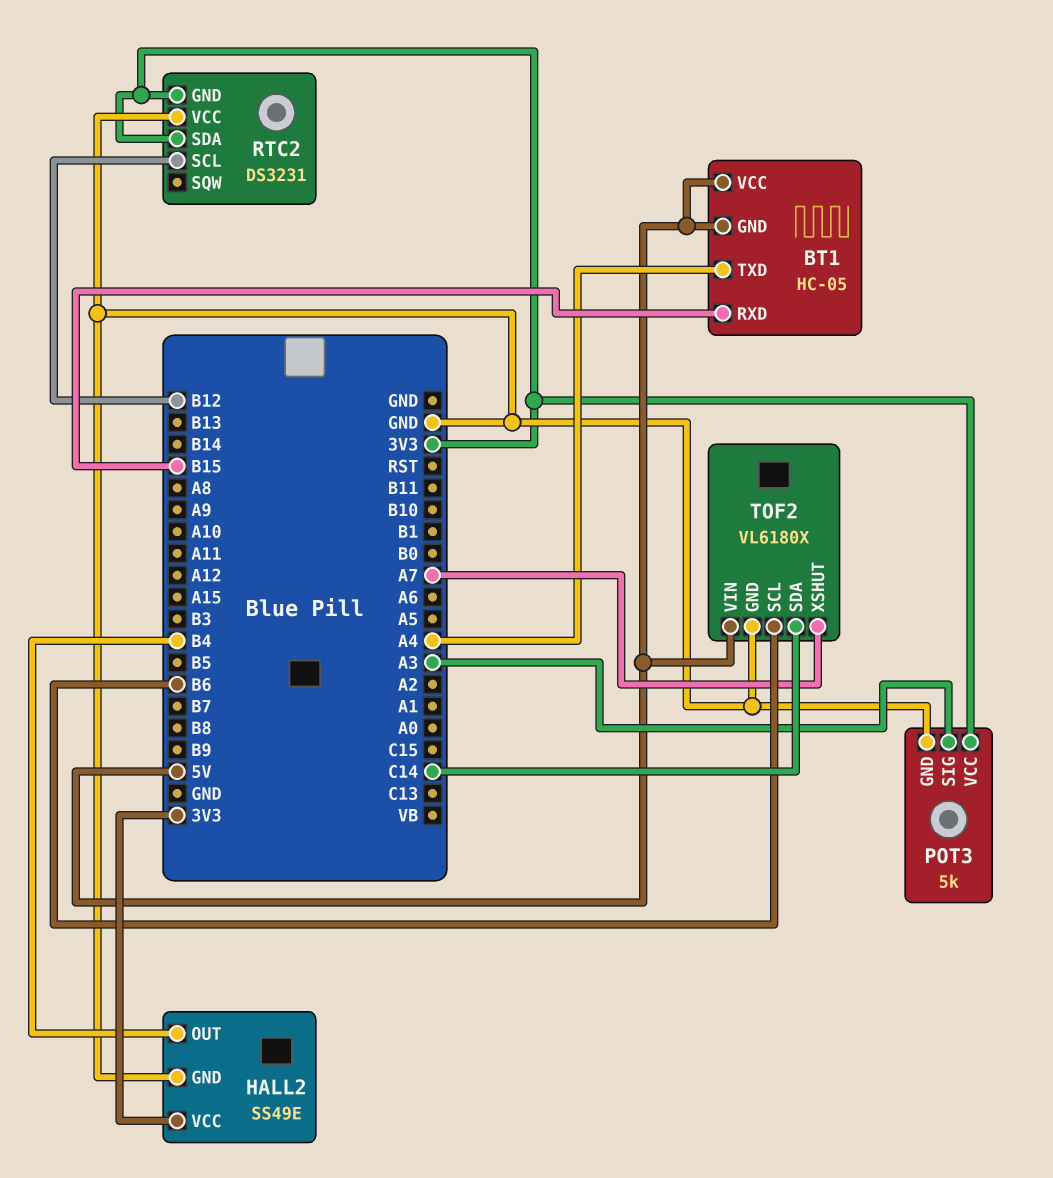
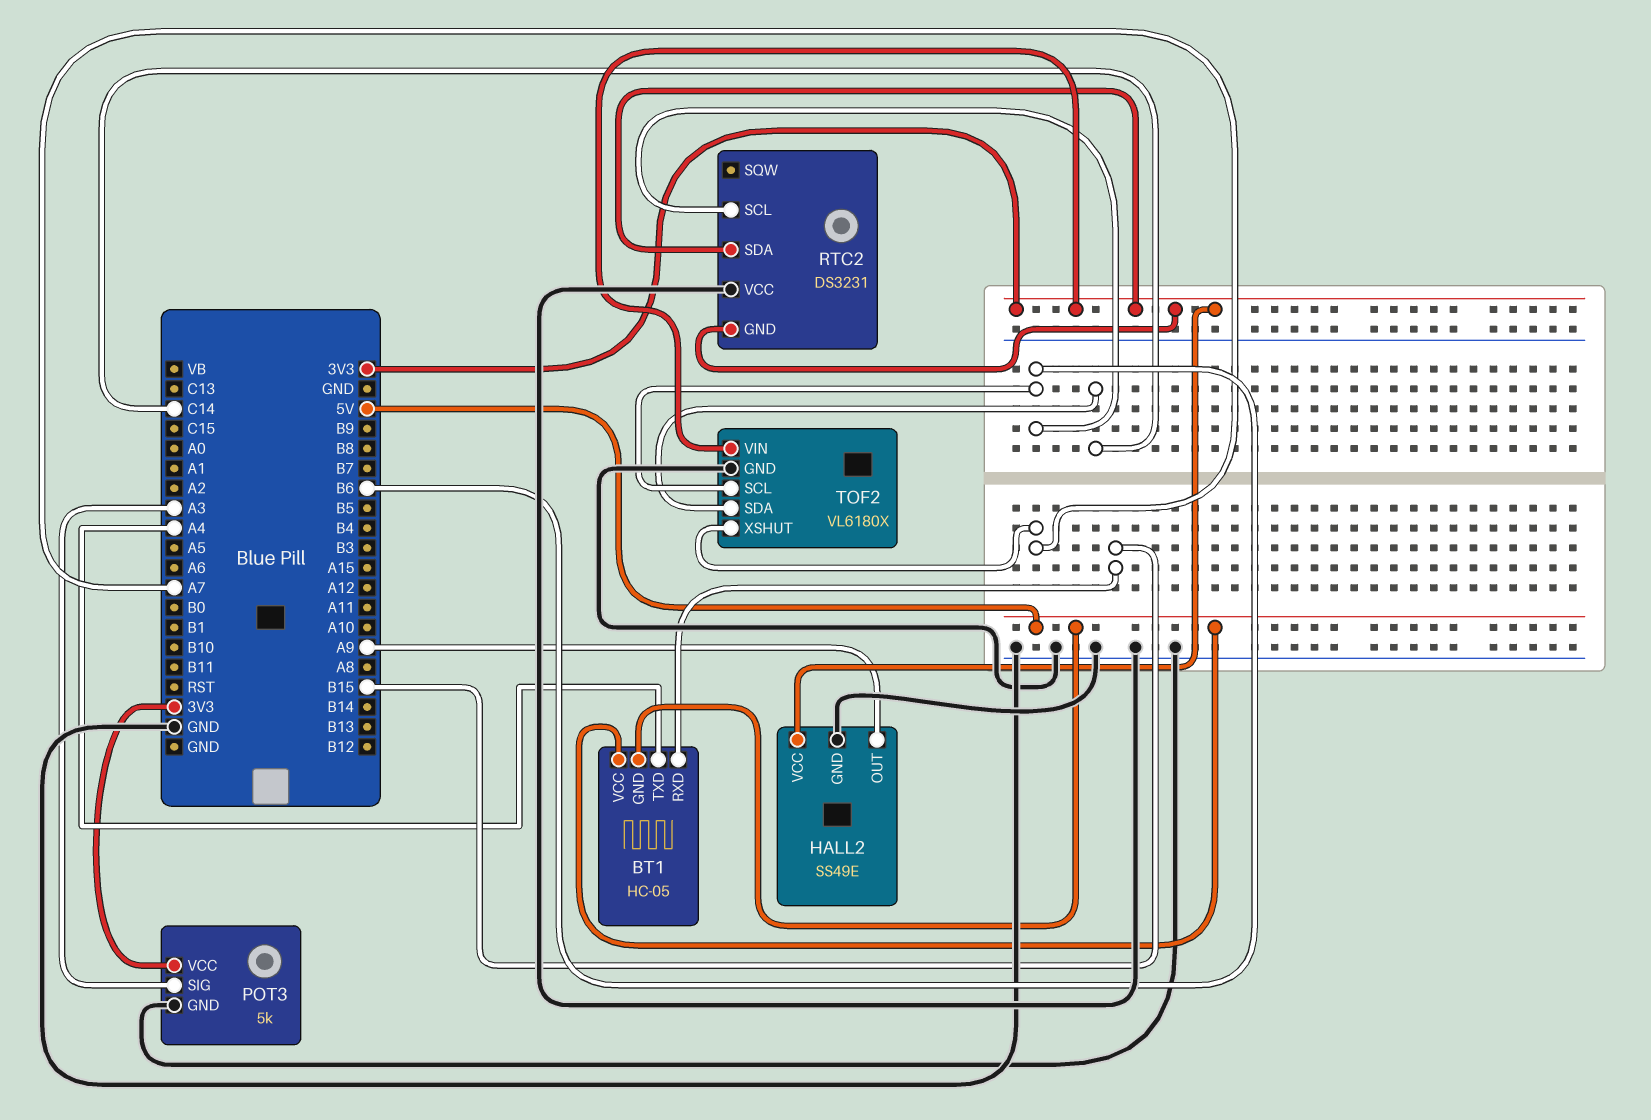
HALL2 pin OUT: B4 -> A9
RTC2 pin SCL: B12 -> B6
TOF2 pin VIN: 5V -> 3V3

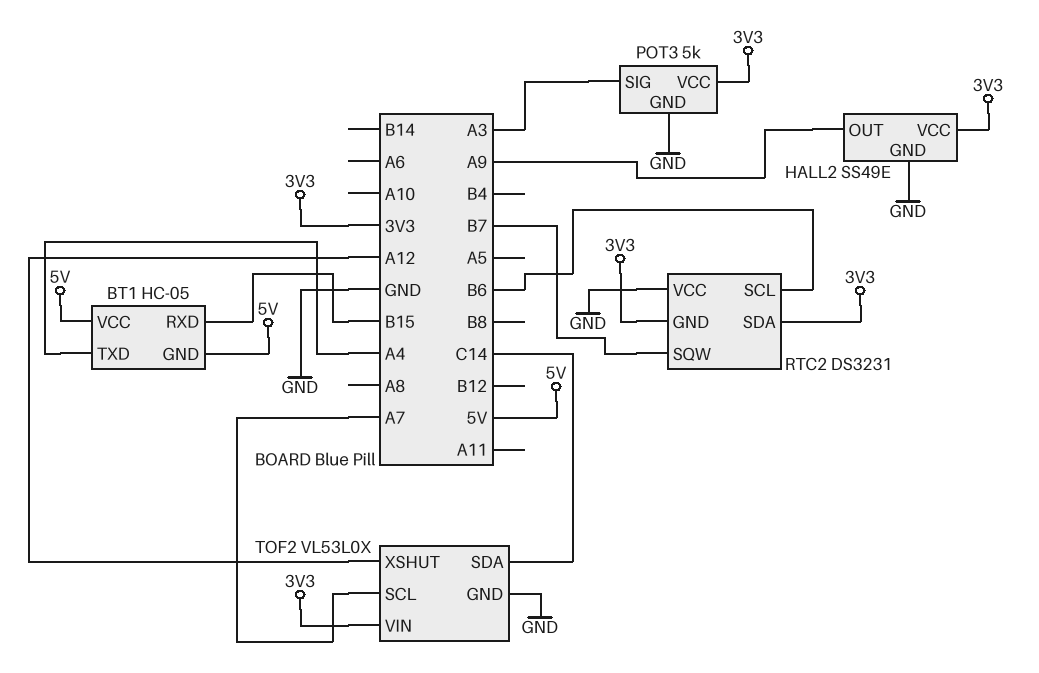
RTC2 pin SQW: none -> B7
TOF2: VL6180X -> VL53L0X
TOF2 pin SCL: B6 -> A7
TOF2 pin XSHUT: A7 -> A12

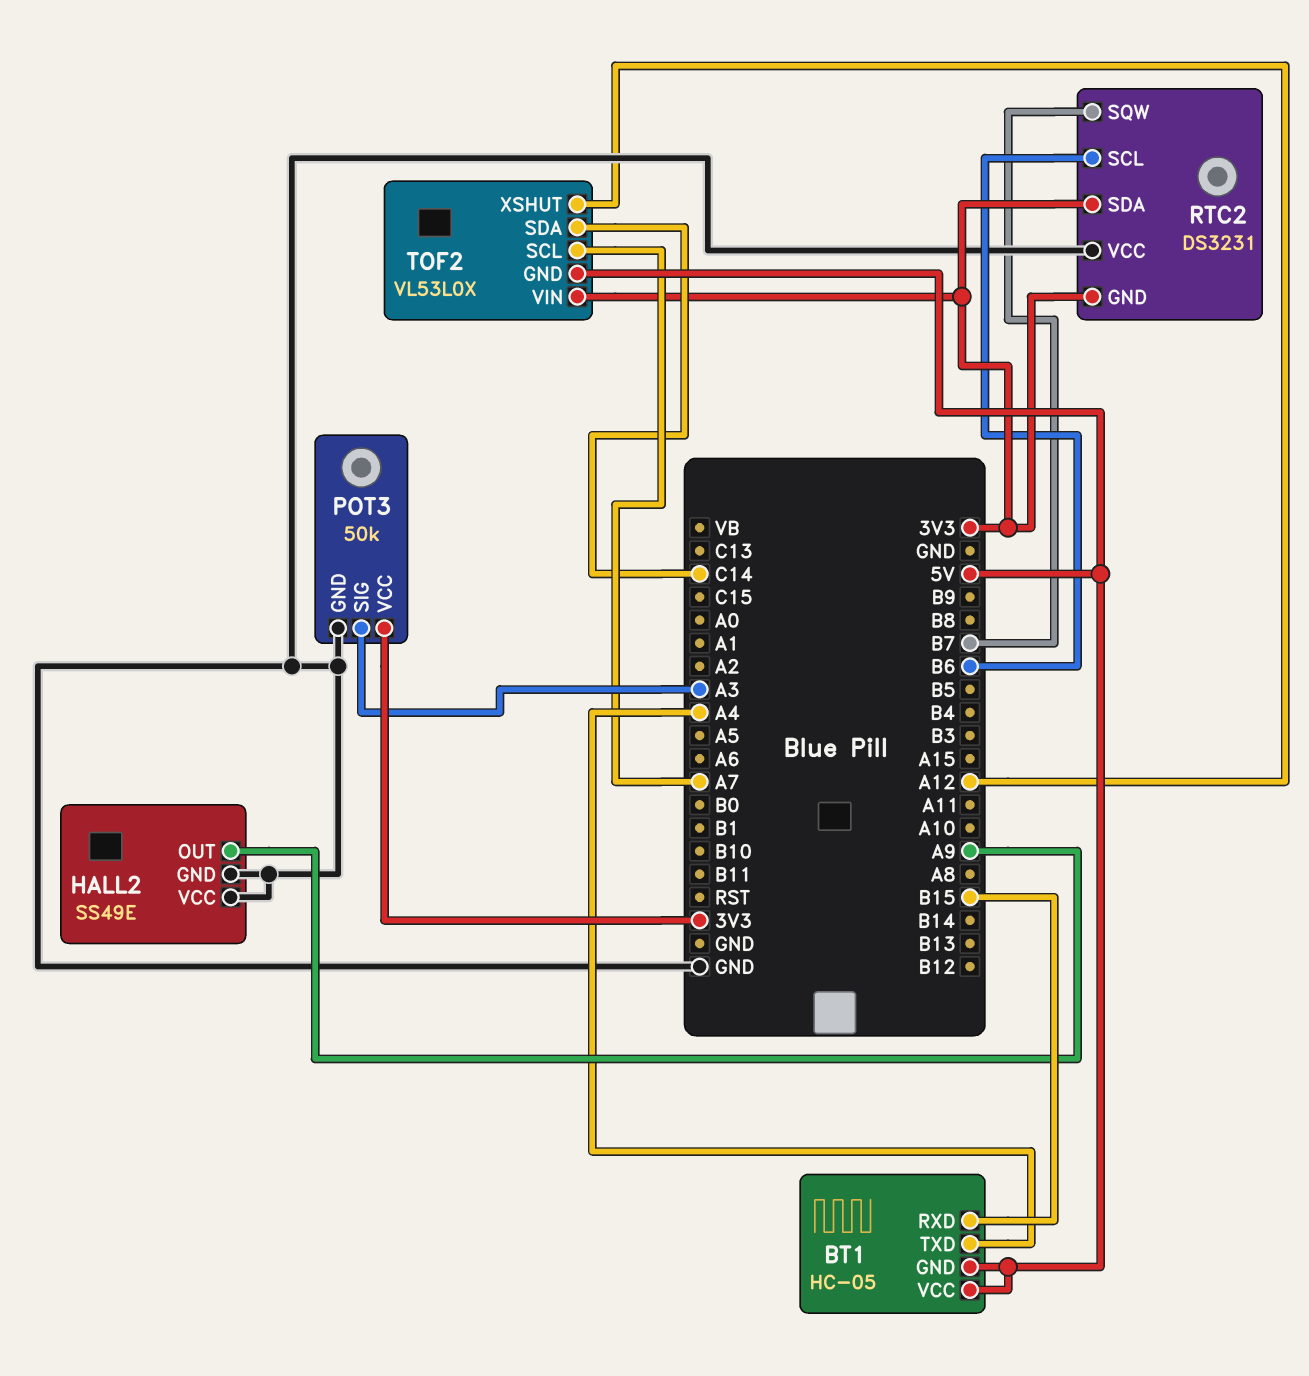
HALL2 pin VCC: 3V3 -> GND
POT3: 5k -> 50k
TOF2 pin GND: GND -> 5V

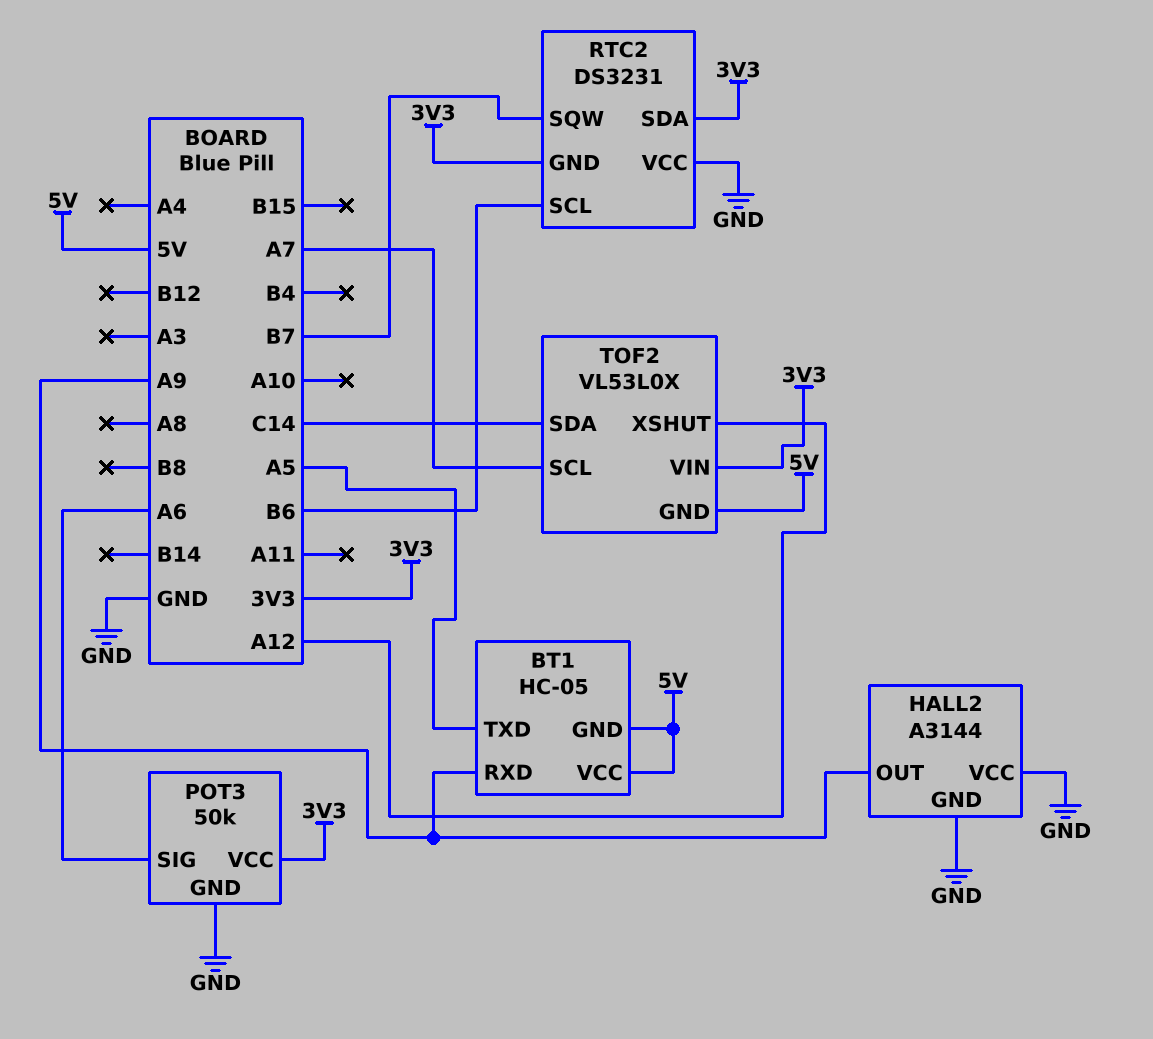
BT1 pin RXD: B15 -> A9
BT1 pin TXD: A4 -> A5
HALL2: SS49E -> A3144
POT3 pin SIG: A3 -> A6

